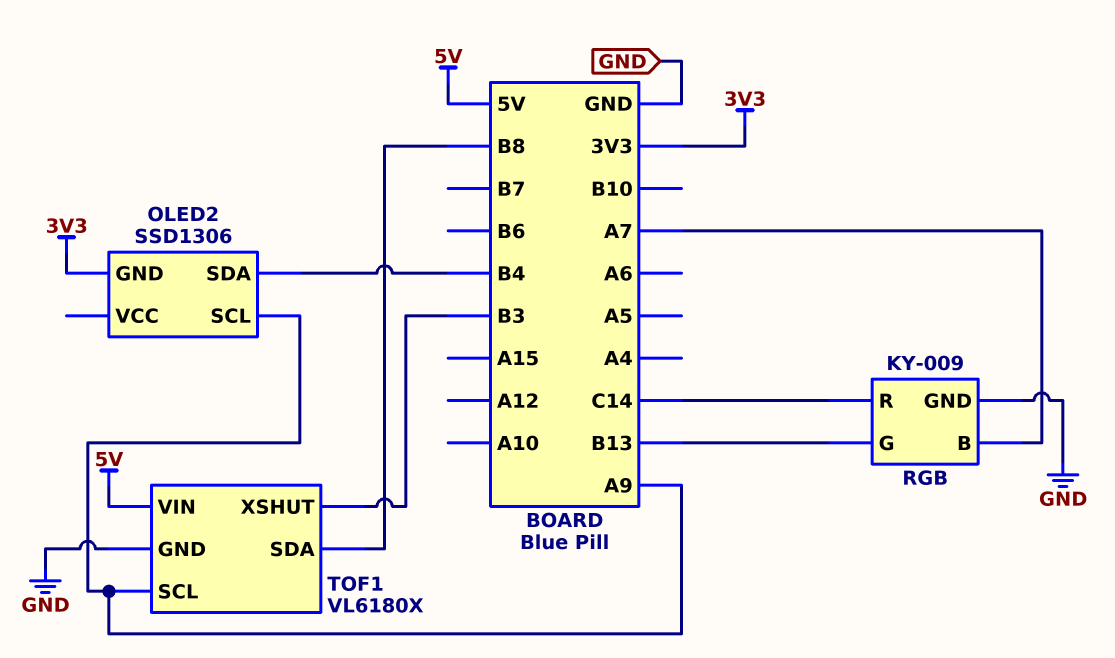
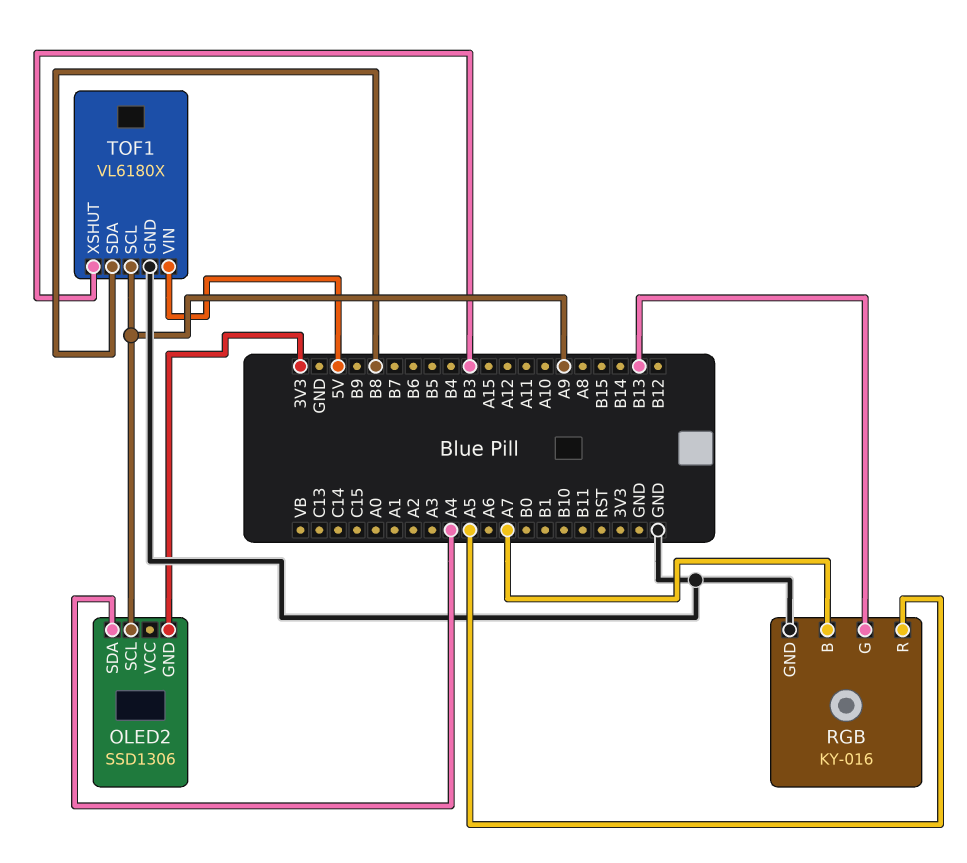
OLED2 pin SDA: B4 -> A4
RGB: KY-009 -> KY-016
RGB pin R: C14 -> A5

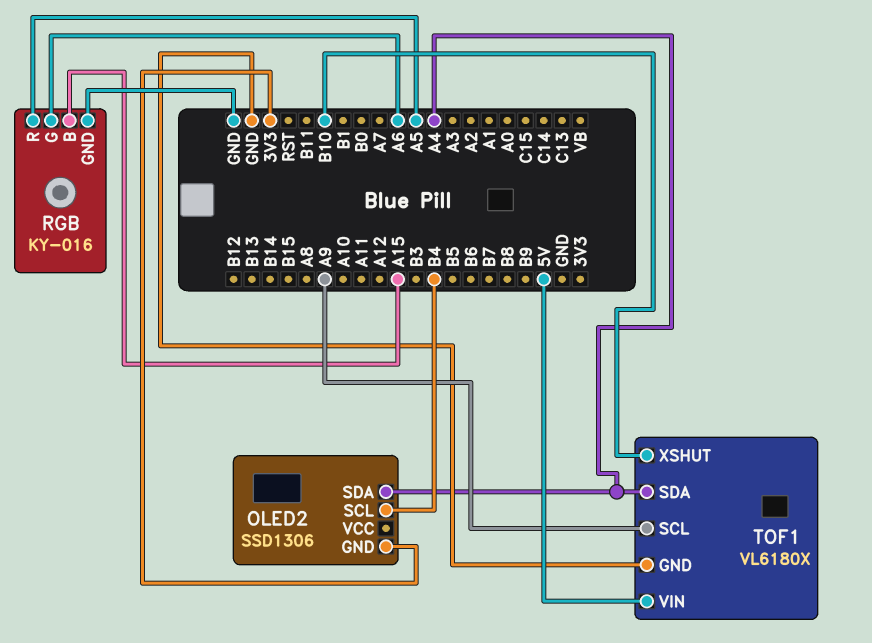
OLED2 pin SCL: A9 -> B4
RGB pin B: A7 -> A15
RGB pin G: B13 -> A6
TOF1 pin SDA: B8 -> A4
TOF1 pin XSHUT: B3 -> B10

